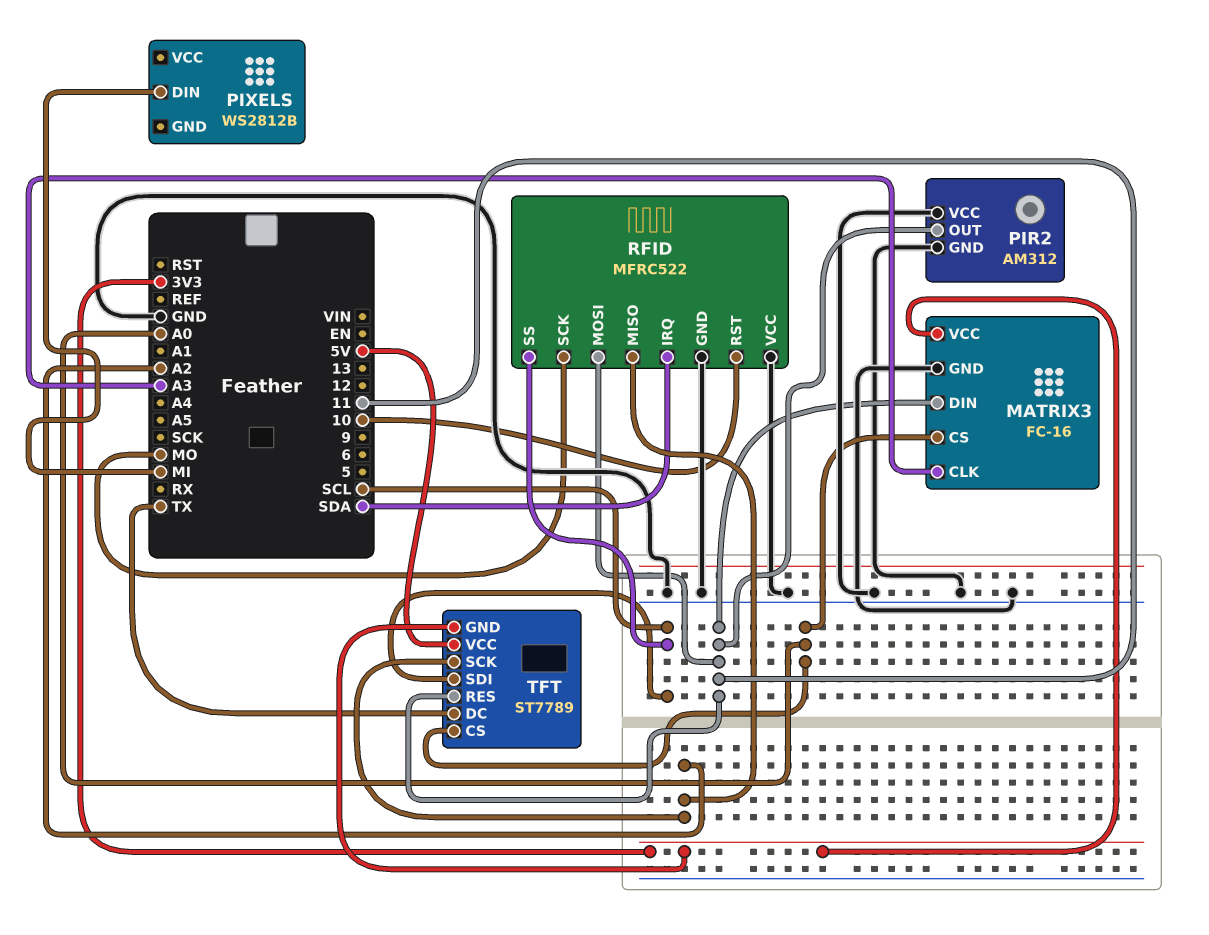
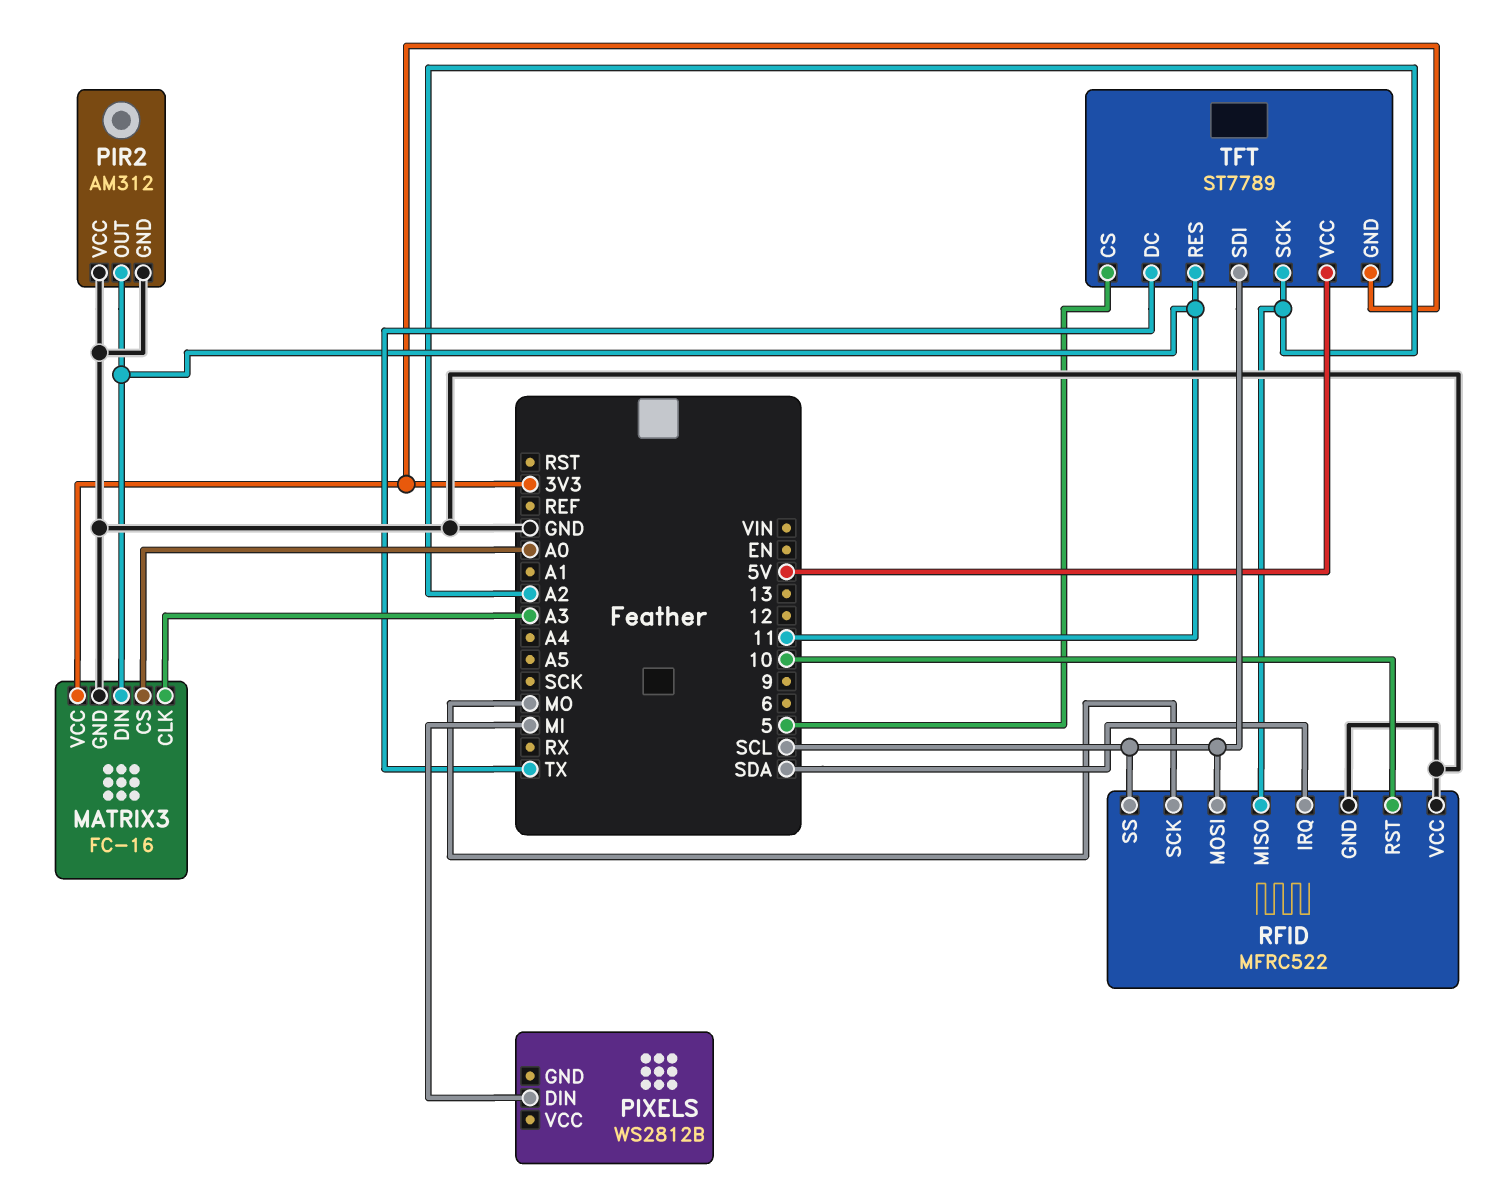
RFID pin MOSI: 11 -> SCL
TFT pin CS: A0 -> 5

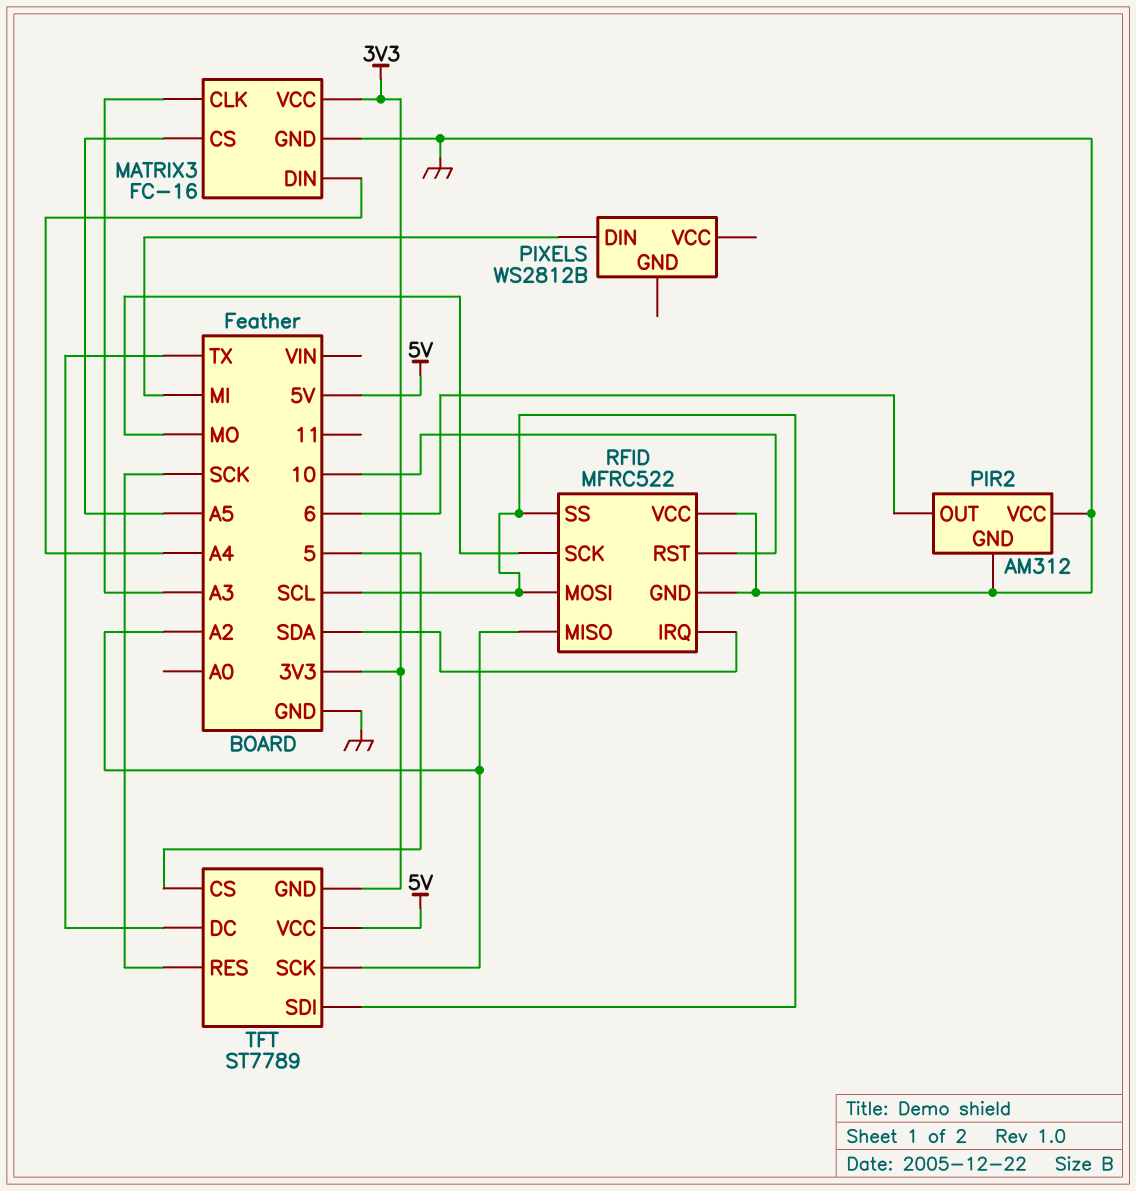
MATRIX3 pin CS: A0 -> A5
MATRIX3 pin DIN: 11 -> A4
PIR2 pin OUT: 11 -> 6
TFT pin RES: 11 -> SCK

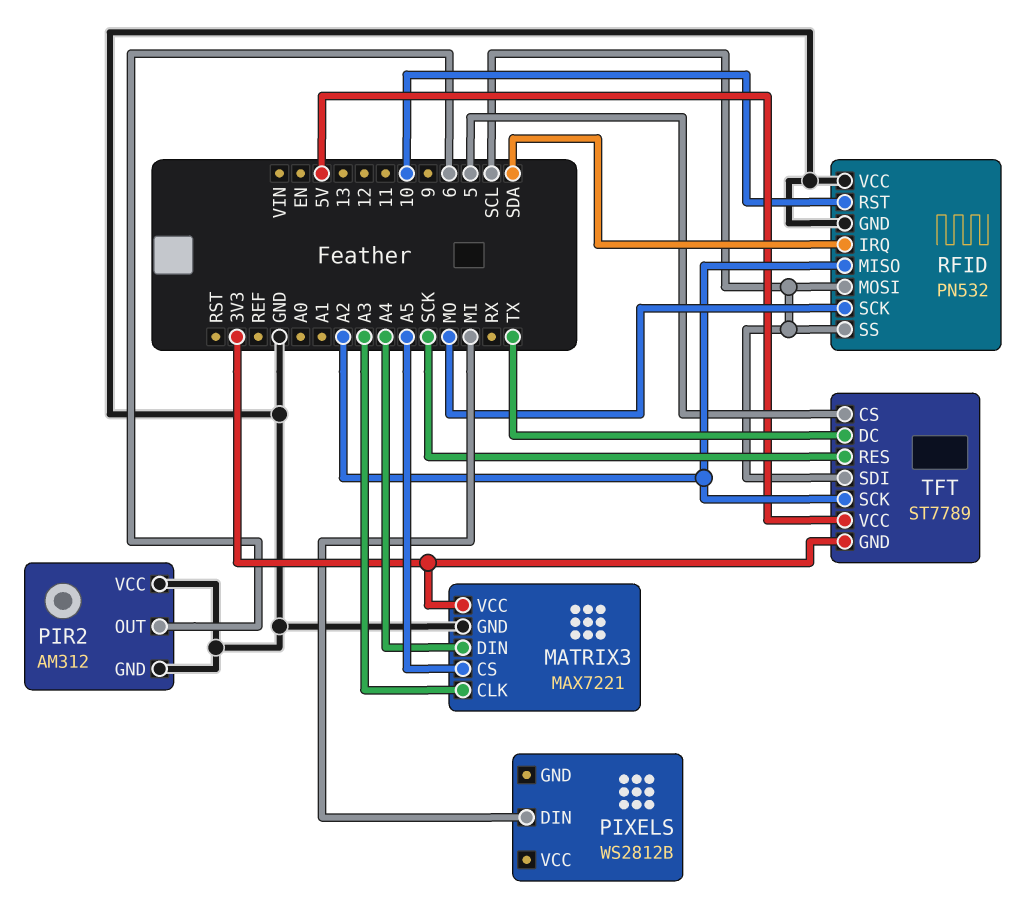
MATRIX3: FC-16 -> MAX7221
RFID: MFRC522 -> PN532

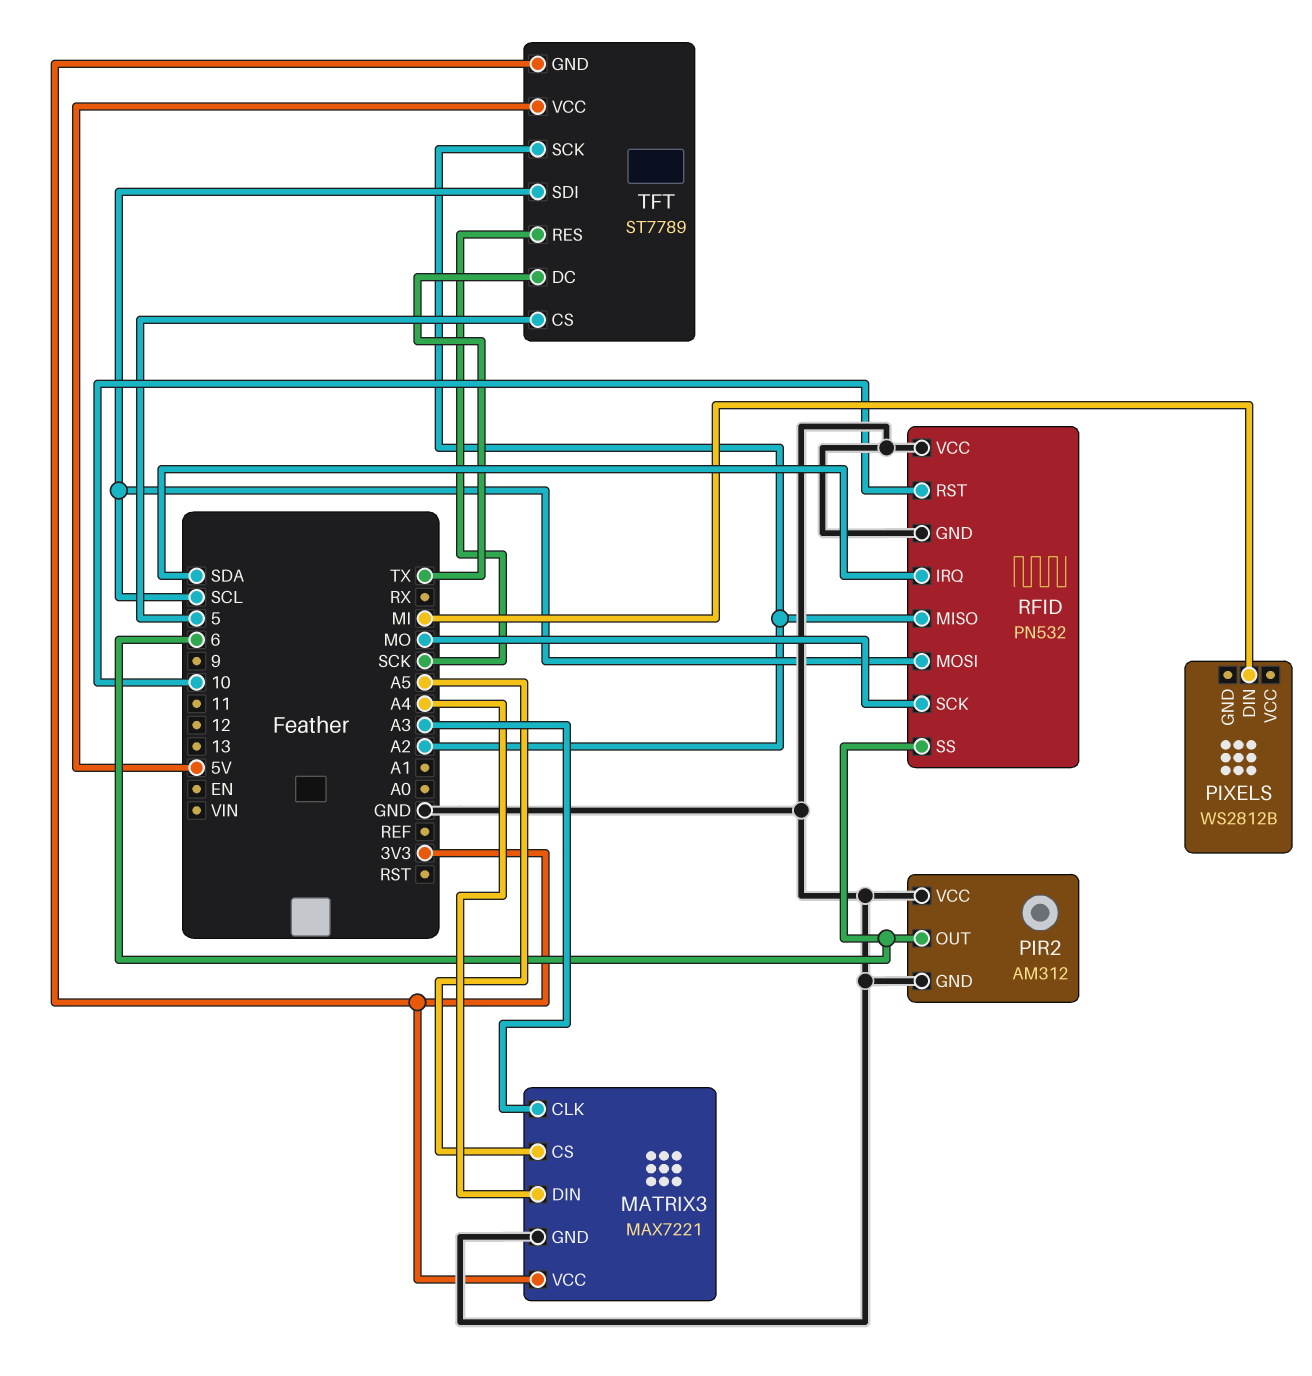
RFID pin SS: SCL -> 6

